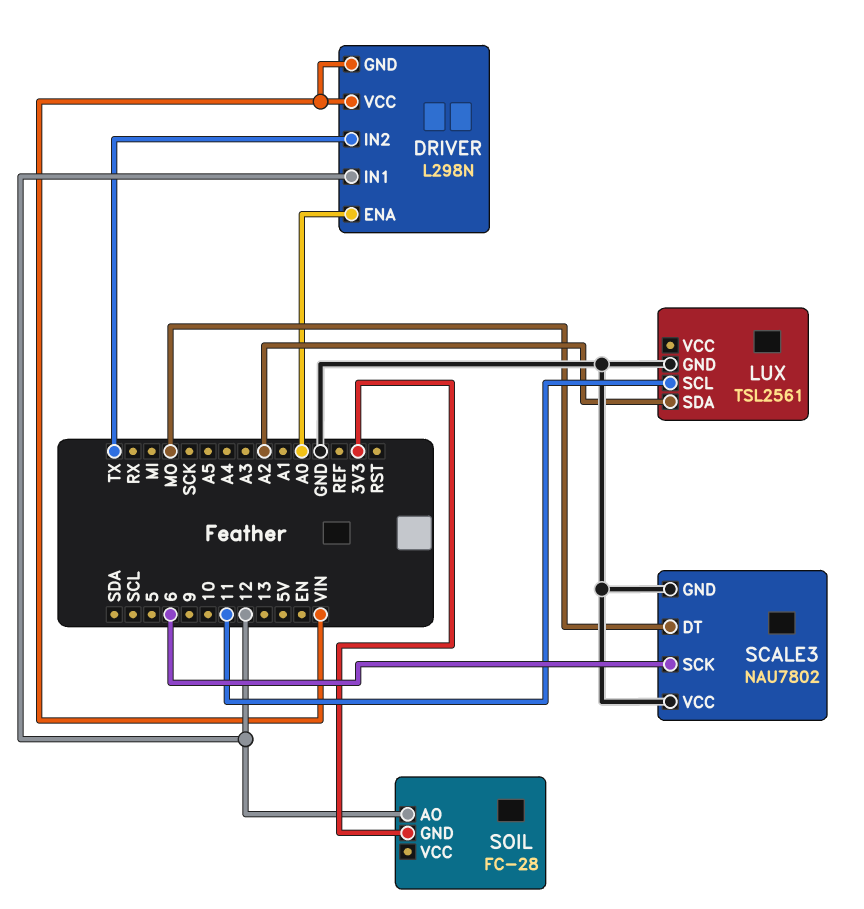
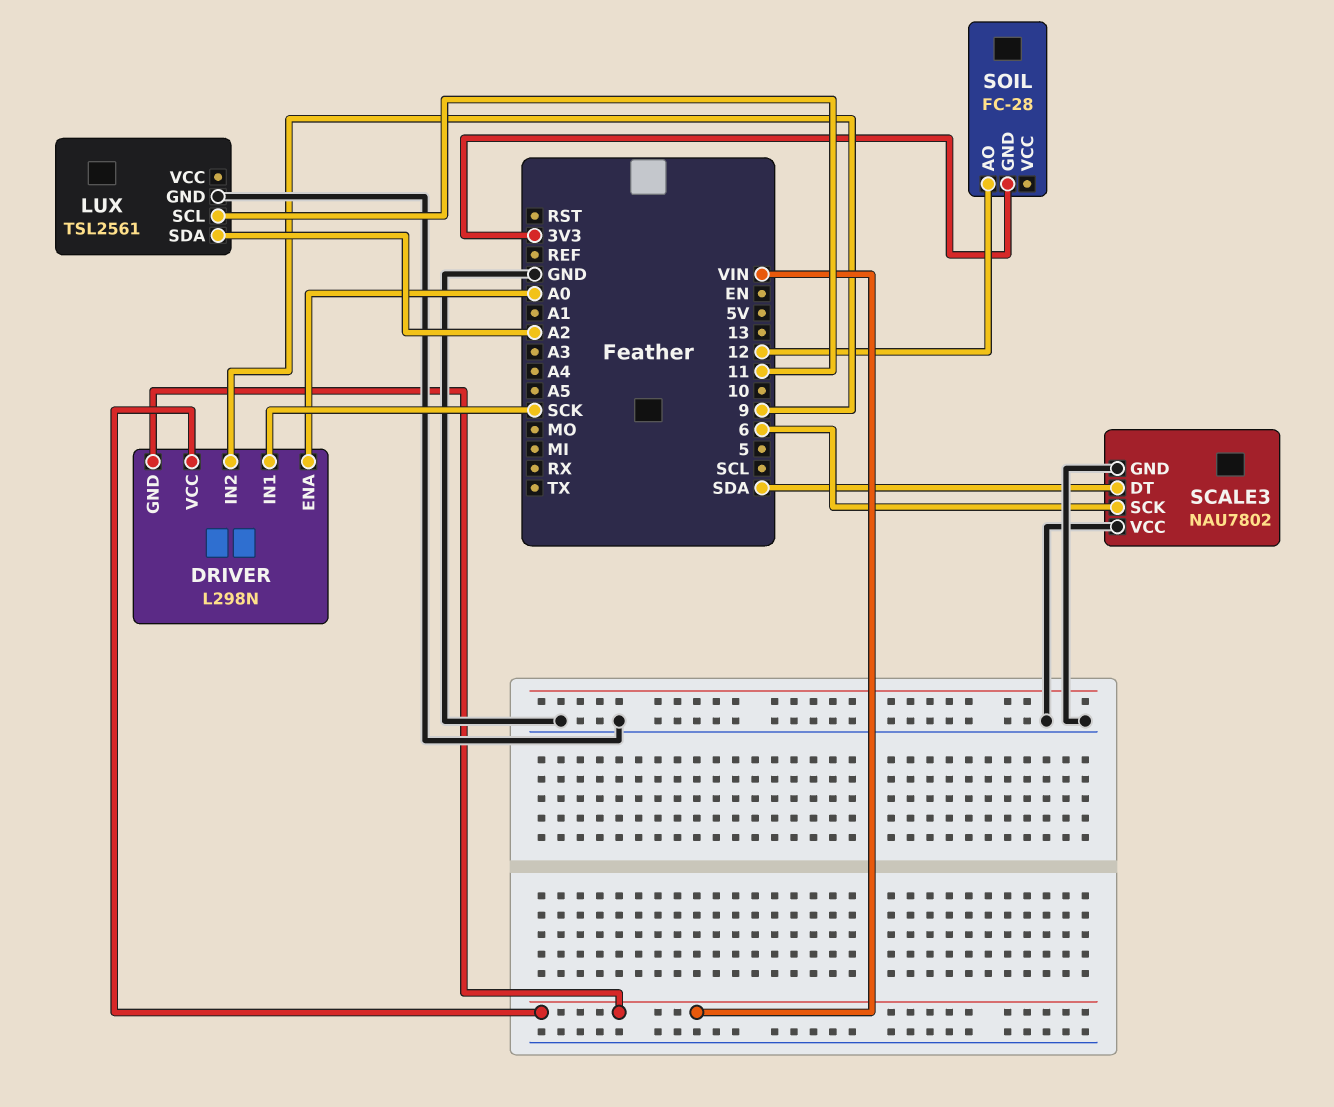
DRIVER pin IN1: 12 -> SCK
DRIVER pin IN2: TX -> 9
SCALE3 pin DT: MO -> SDA

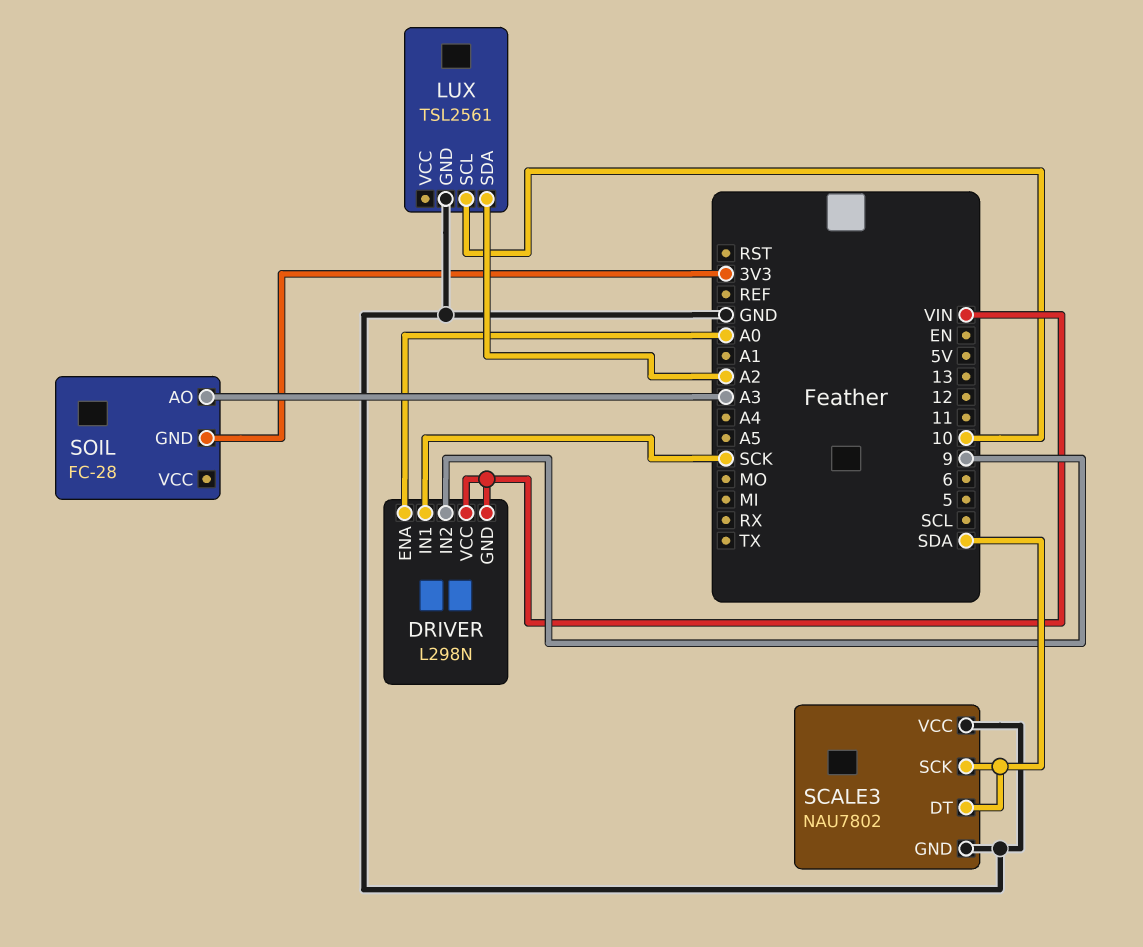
LUX pin SCL: 11 -> 10
SCALE3 pin SCK: 6 -> SDA
SOIL pin AO: 12 -> A3

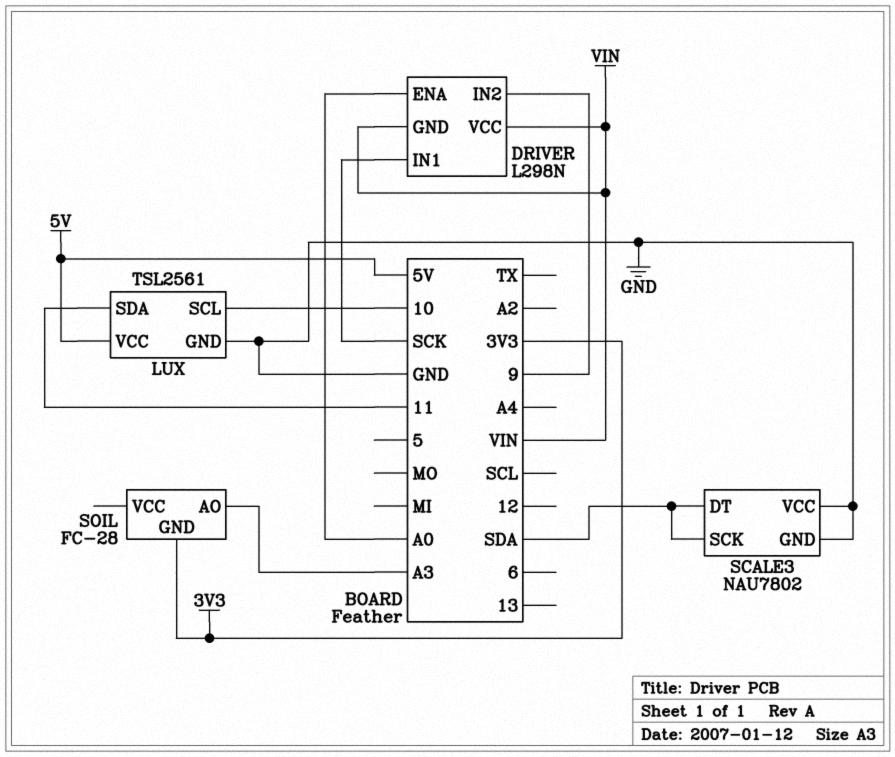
LUX pin SDA: A2 -> 11
LUX pin VCC: none -> 5V

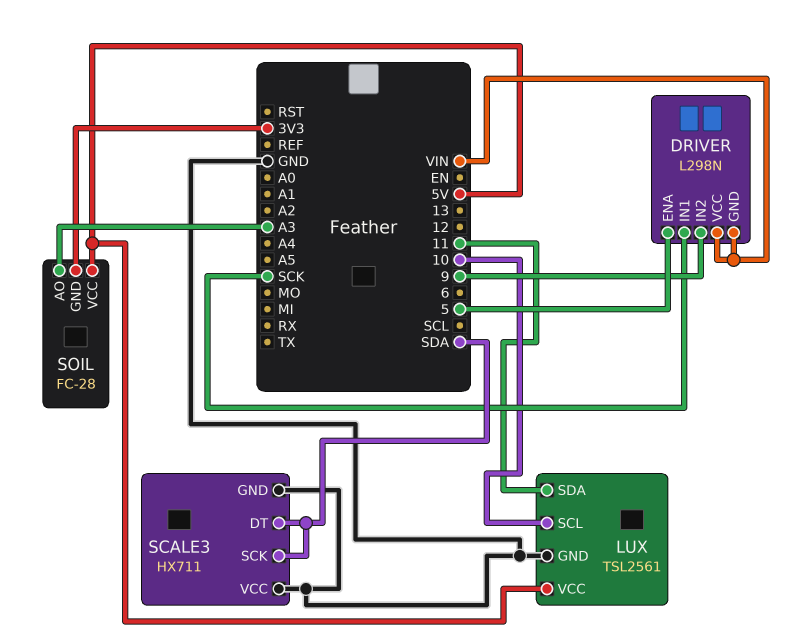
DRIVER pin ENA: A0 -> 5
SCALE3: NAU7802 -> HX711
SOIL pin VCC: none -> 5V

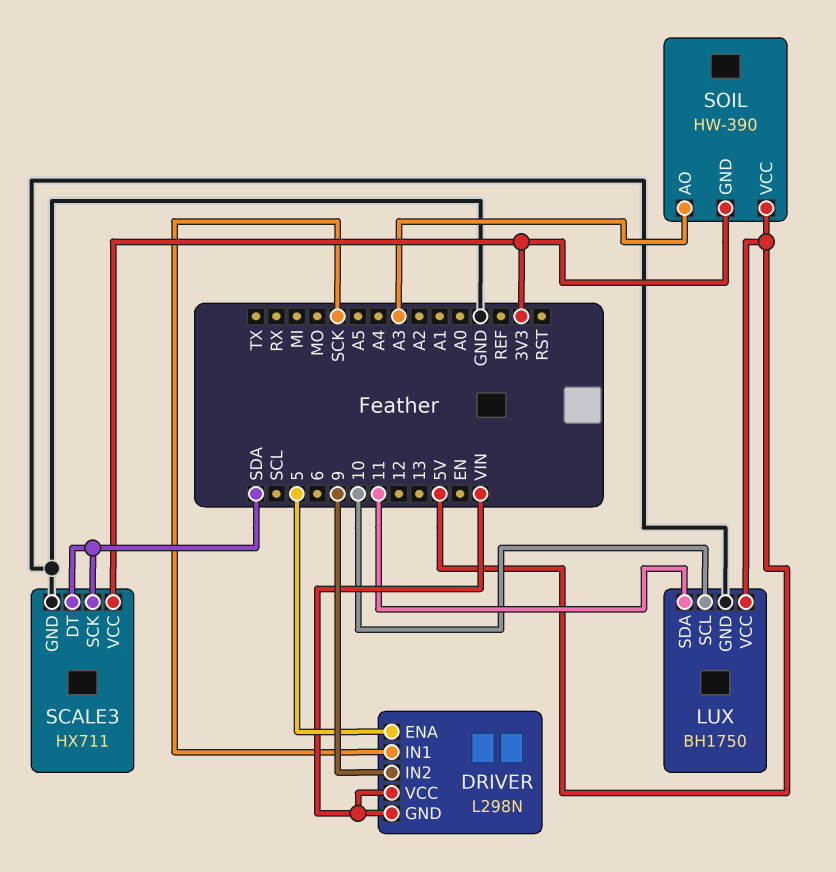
LUX: TSL2561 -> BH1750
SCALE3 pin VCC: GND -> 3V3
SOIL: FC-28 -> HW-390

